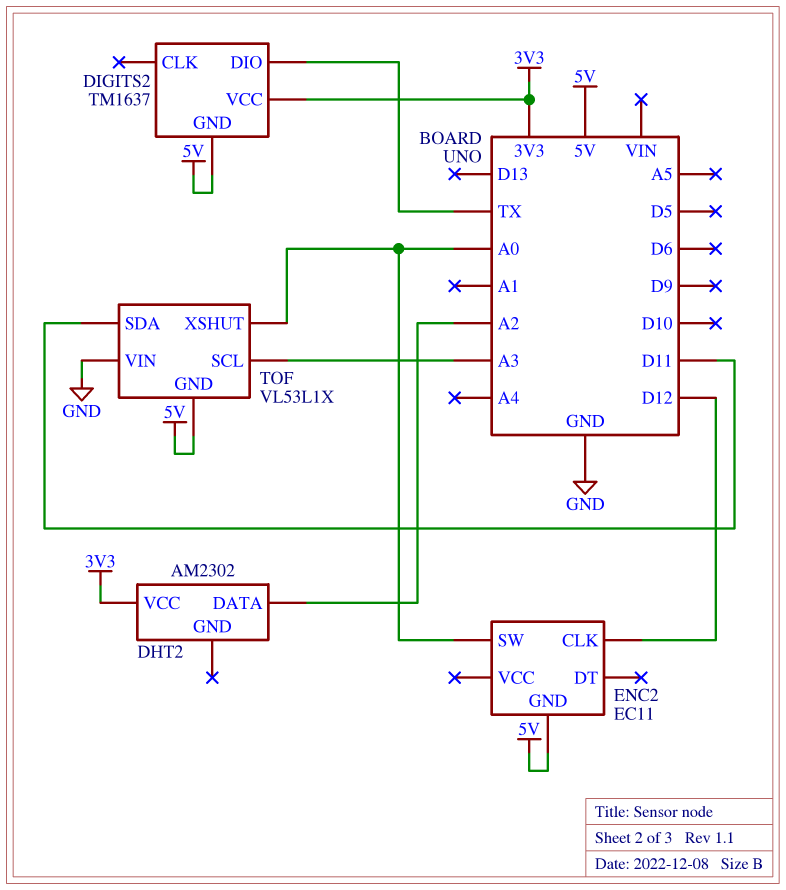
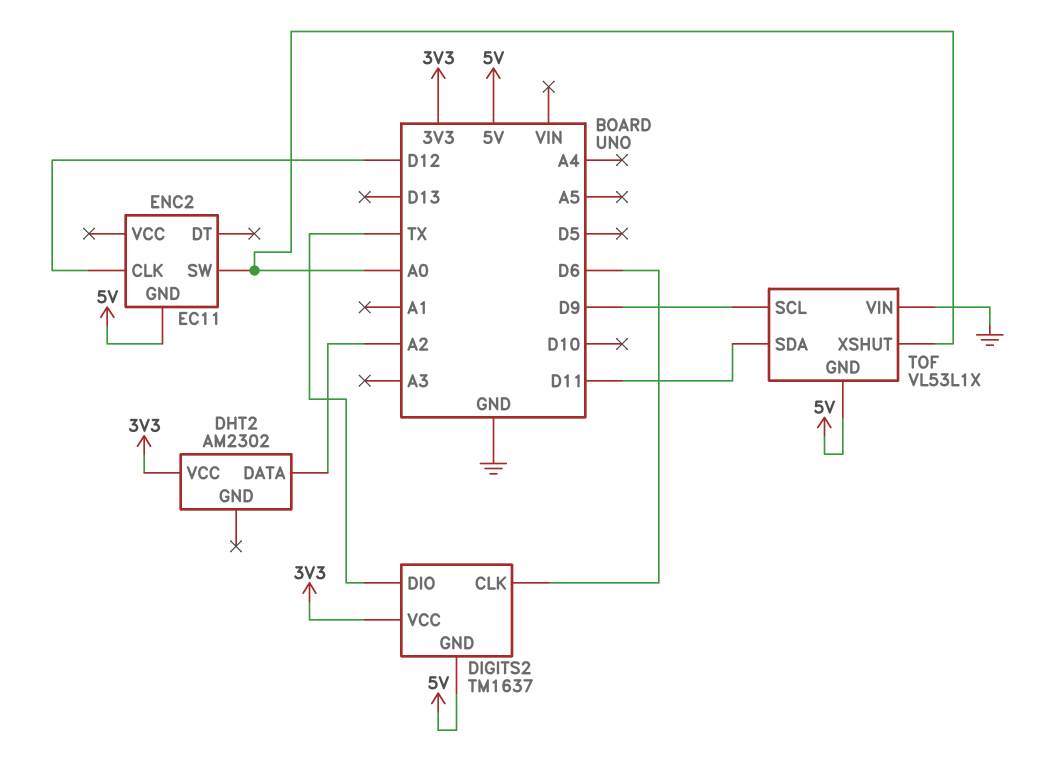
DIGITS2 pin CLK: none -> D6
TOF pin SCL: A3 -> D9

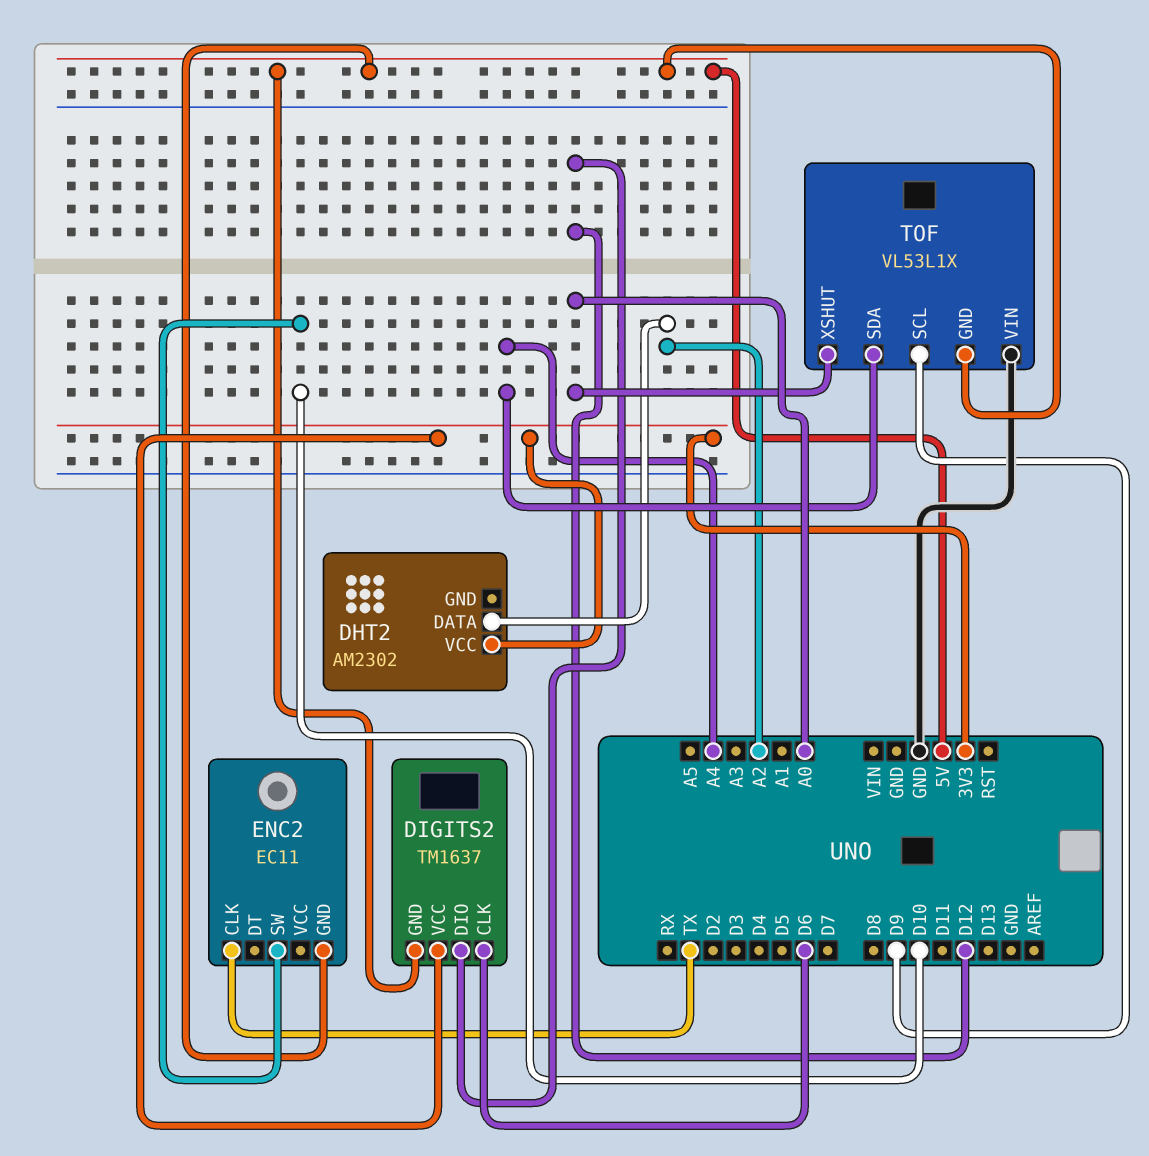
DIGITS2 pin DIO: TX -> D12
ENC2 pin CLK: D12 -> TX
ENC2 pin SW: A0 -> D10
TOF pin SDA: D11 -> A4

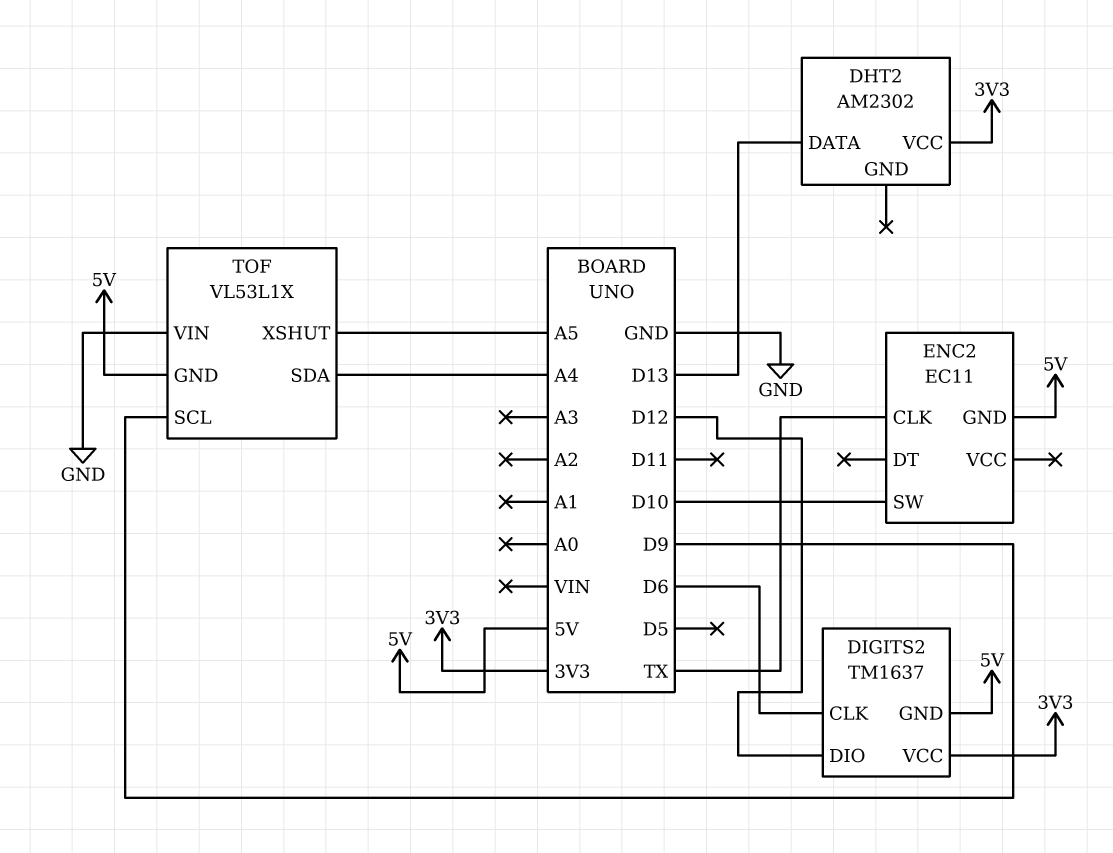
DHT2 pin DATA: A2 -> D13
TOF pin XSHUT: A0 -> A5

